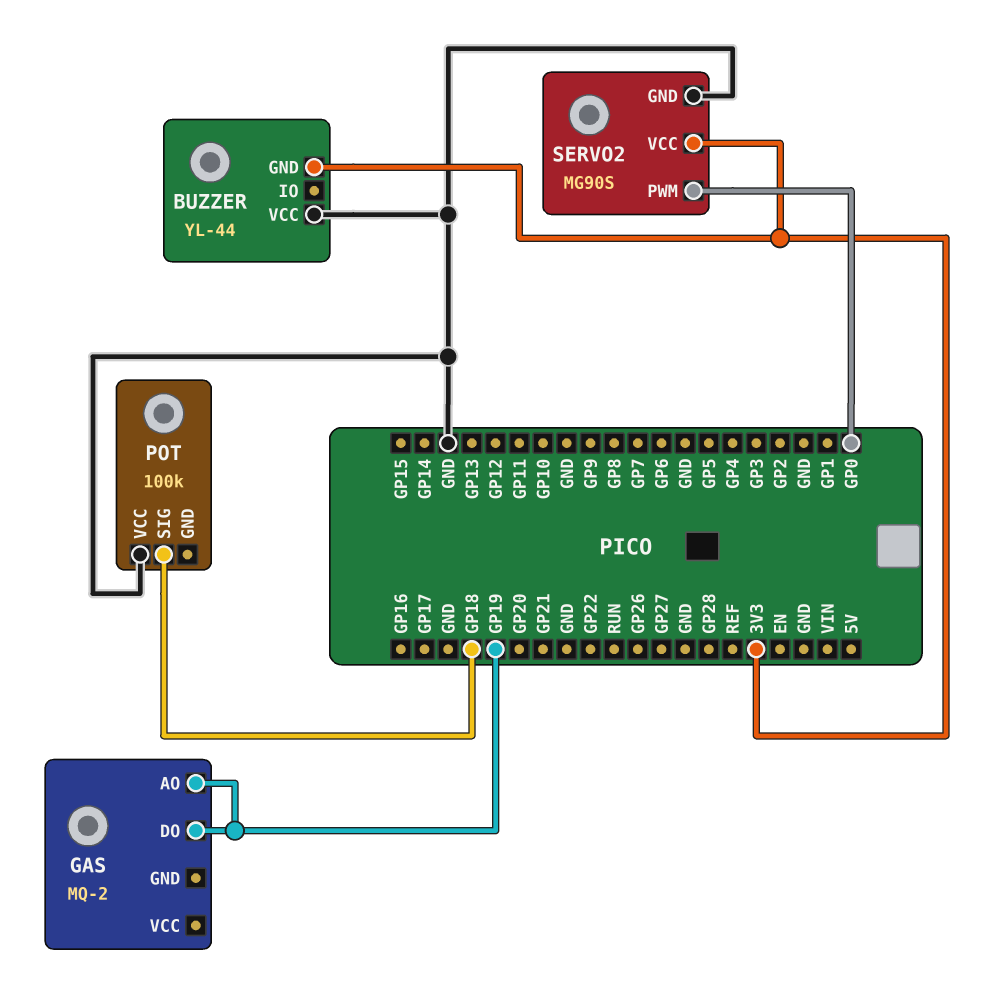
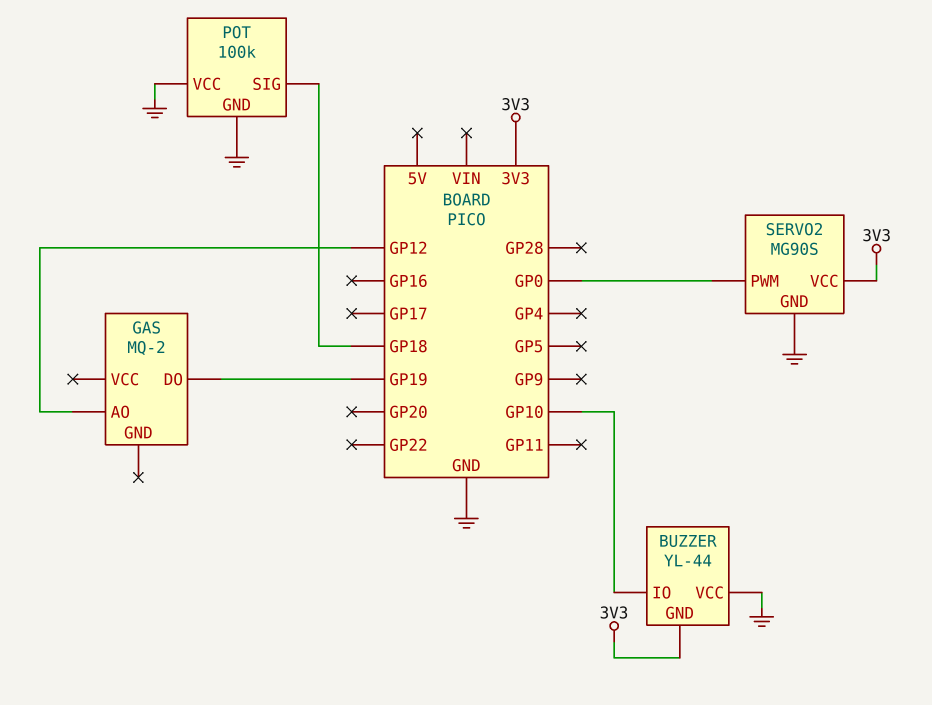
BUZZER pin IO: none -> GP10
GAS pin AO: GP19 -> GP12
POT pin GND: none -> GND

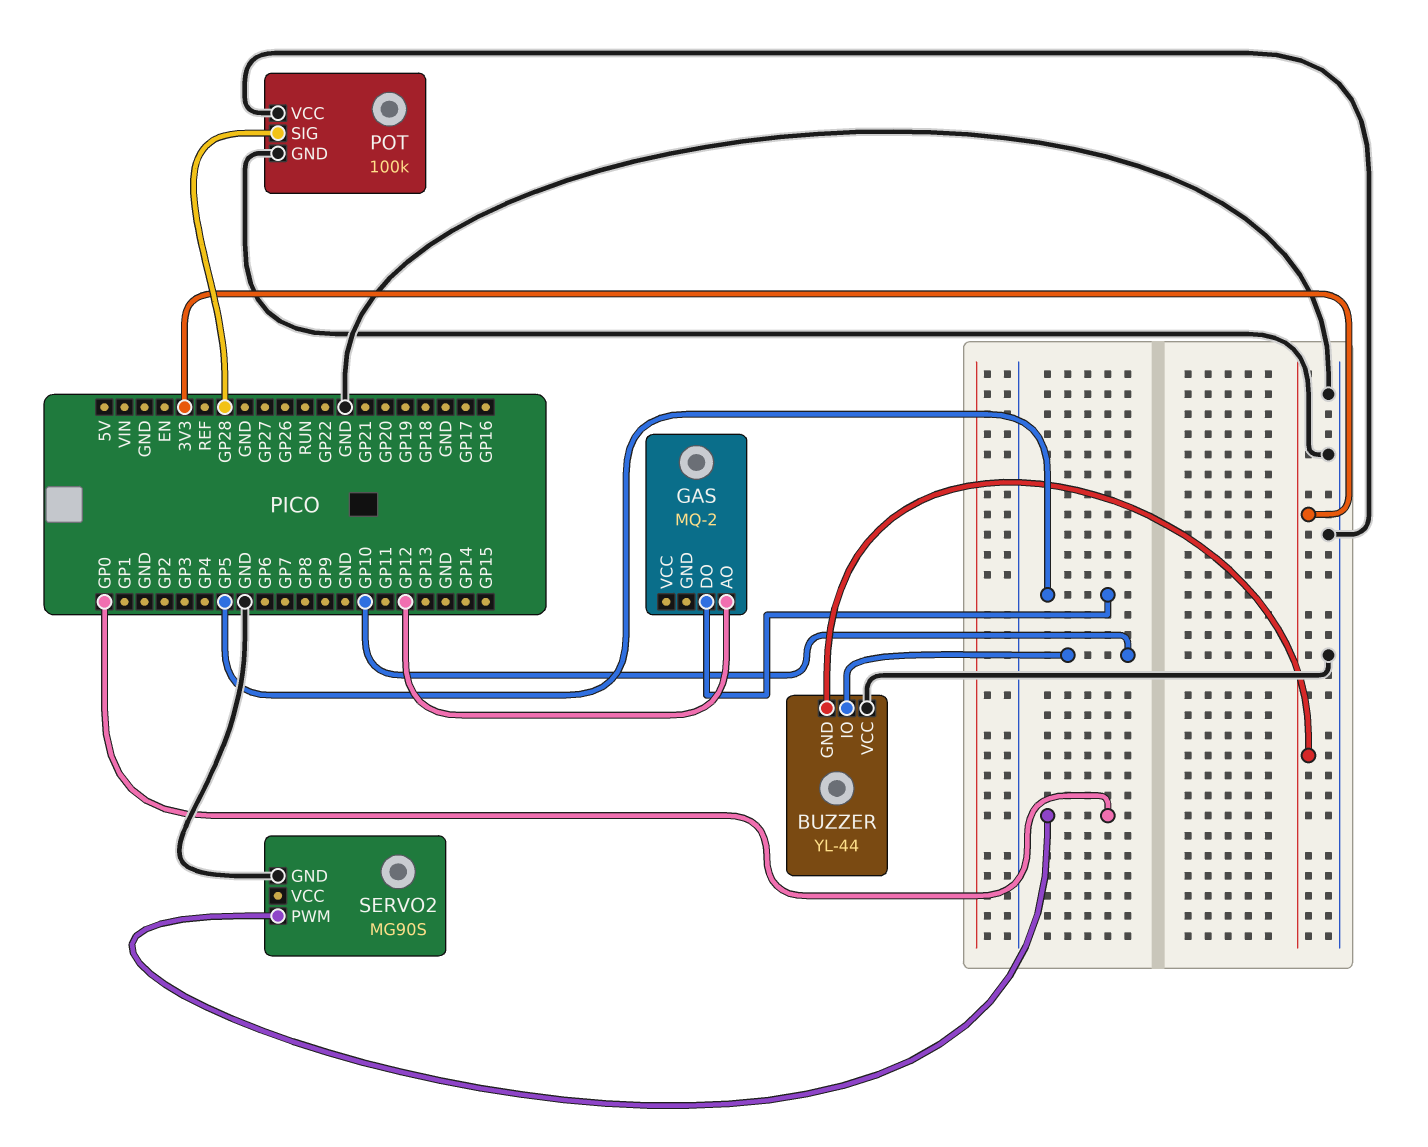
GAS pin DO: GP19 -> GP5
POT pin SIG: GP18 -> GP28
SERVO2 pin VCC: 3V3 -> none

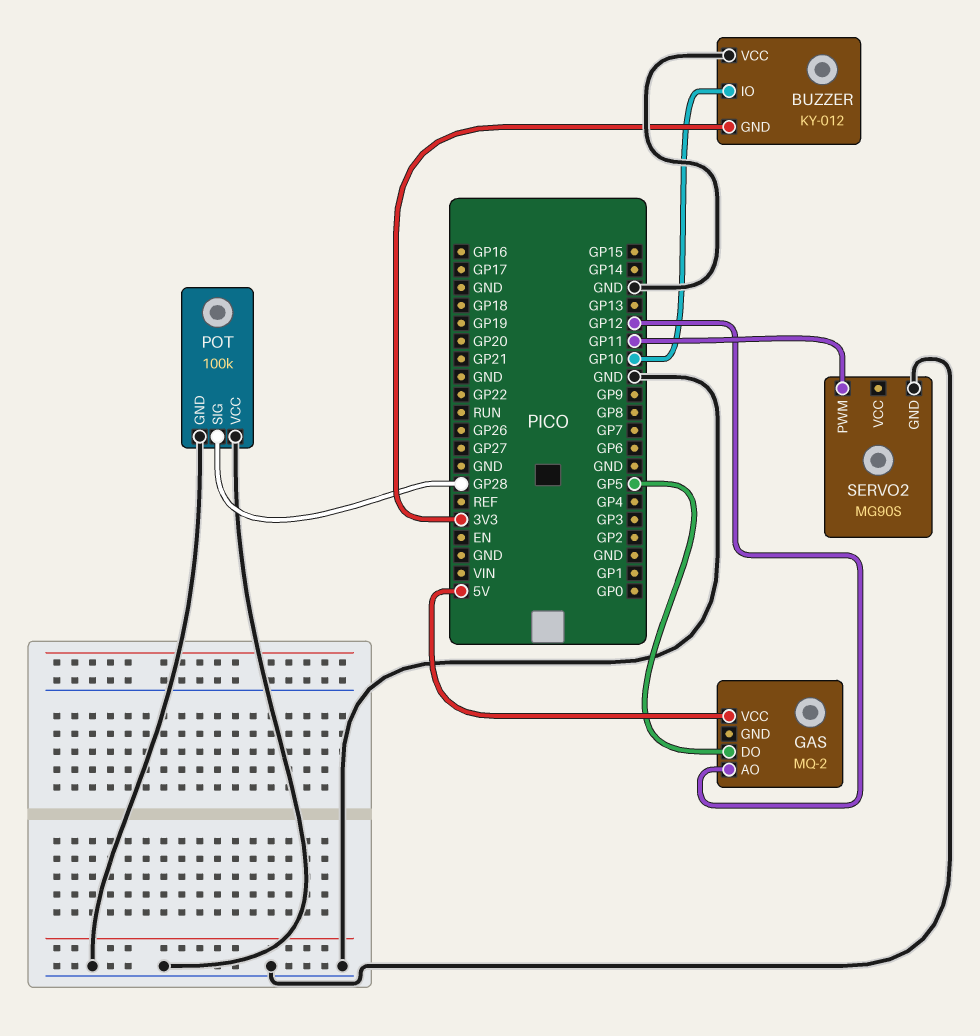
BUZZER: YL-44 -> KY-012
GAS pin VCC: none -> 5V
SERVO2 pin PWM: GP0 -> GP11

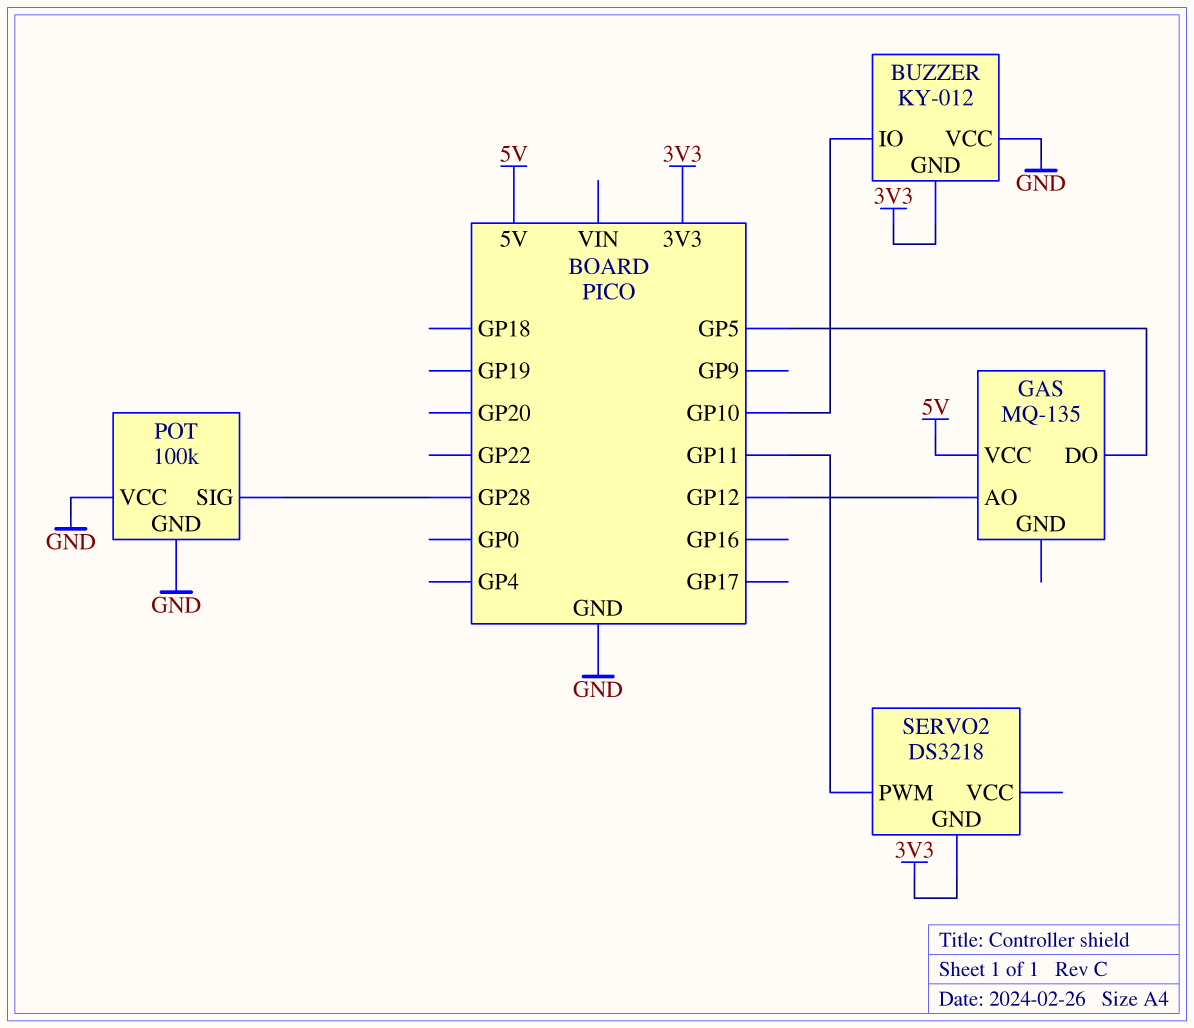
GAS: MQ-2 -> MQ-135
SERVO2: MG90S -> DS3218
SERVO2 pin GND: GND -> 3V3

